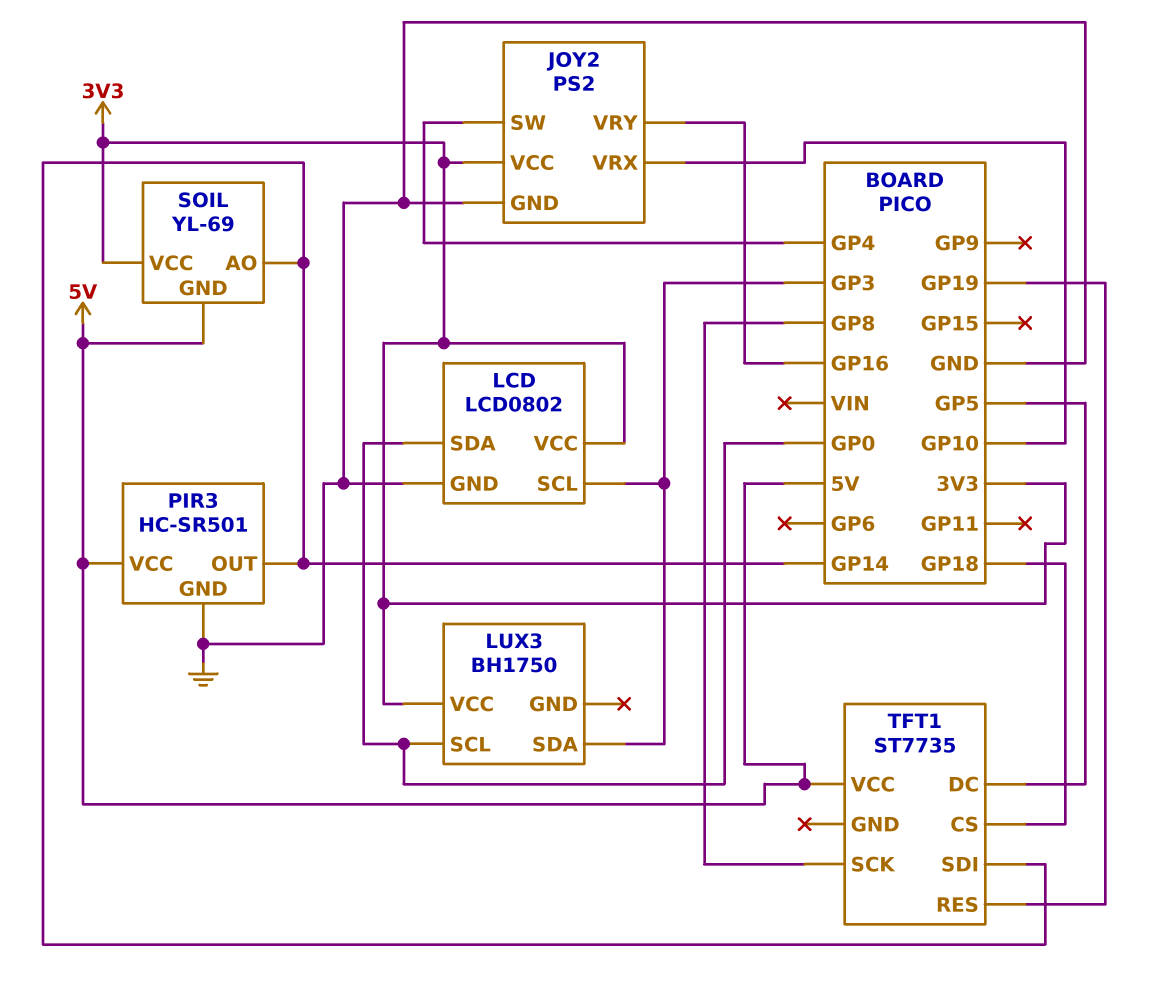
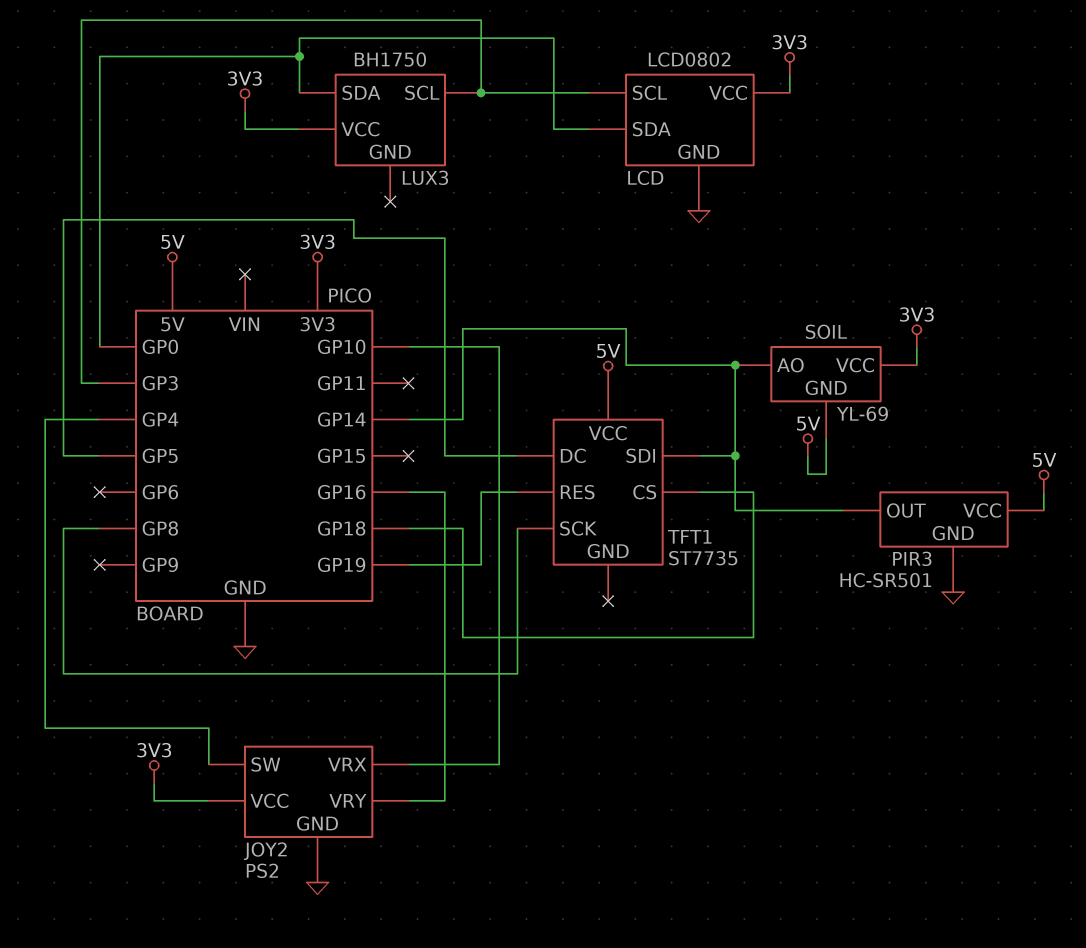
LUX3 pin SCL: GP0 -> GP3
LUX3 pin SDA: GP3 -> GP0

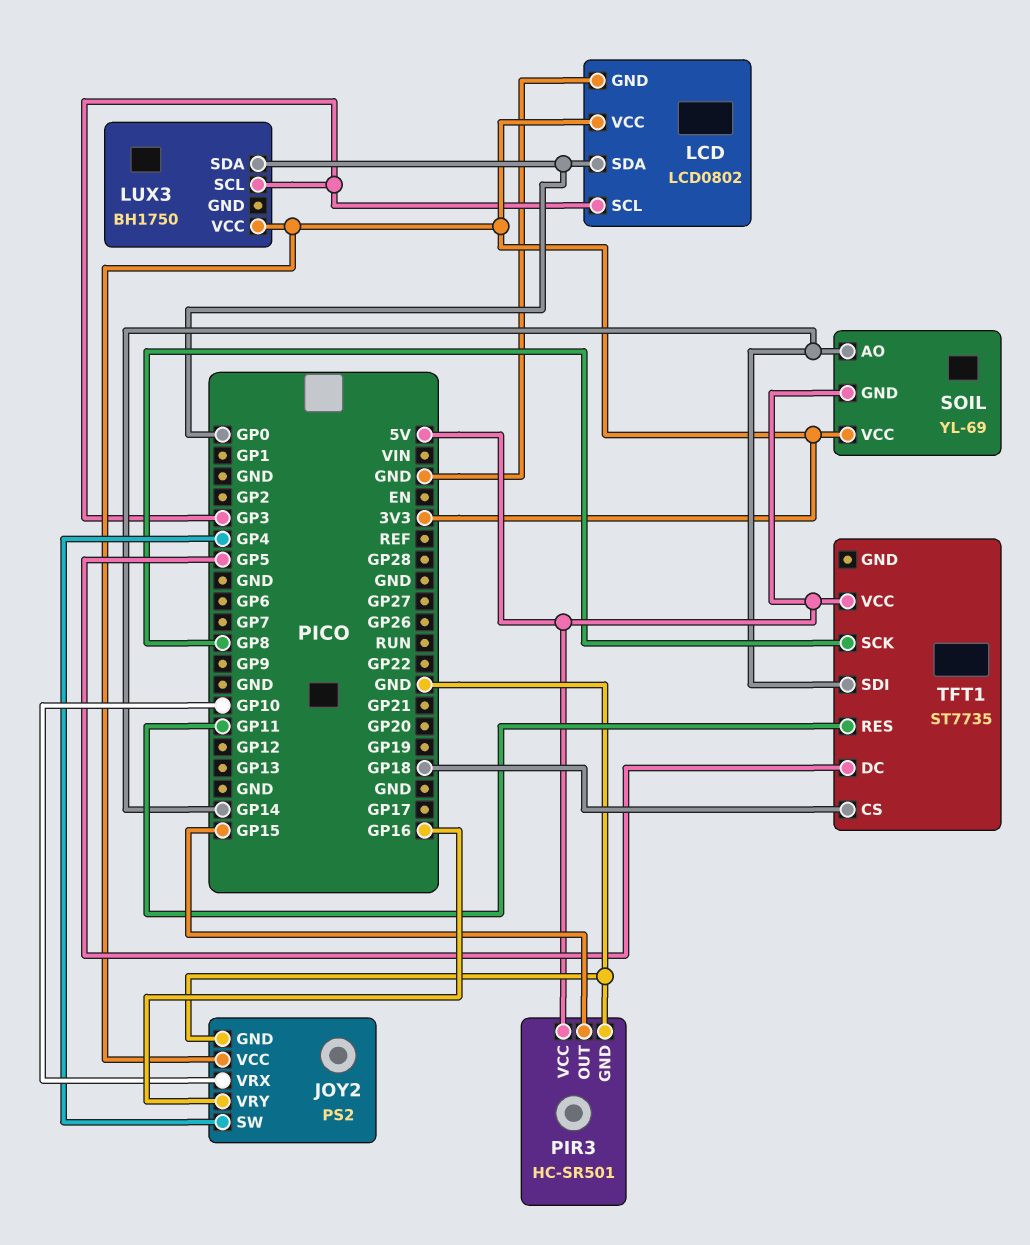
PIR3 pin OUT: GP14 -> GP15
TFT1 pin RES: GP19 -> GP11

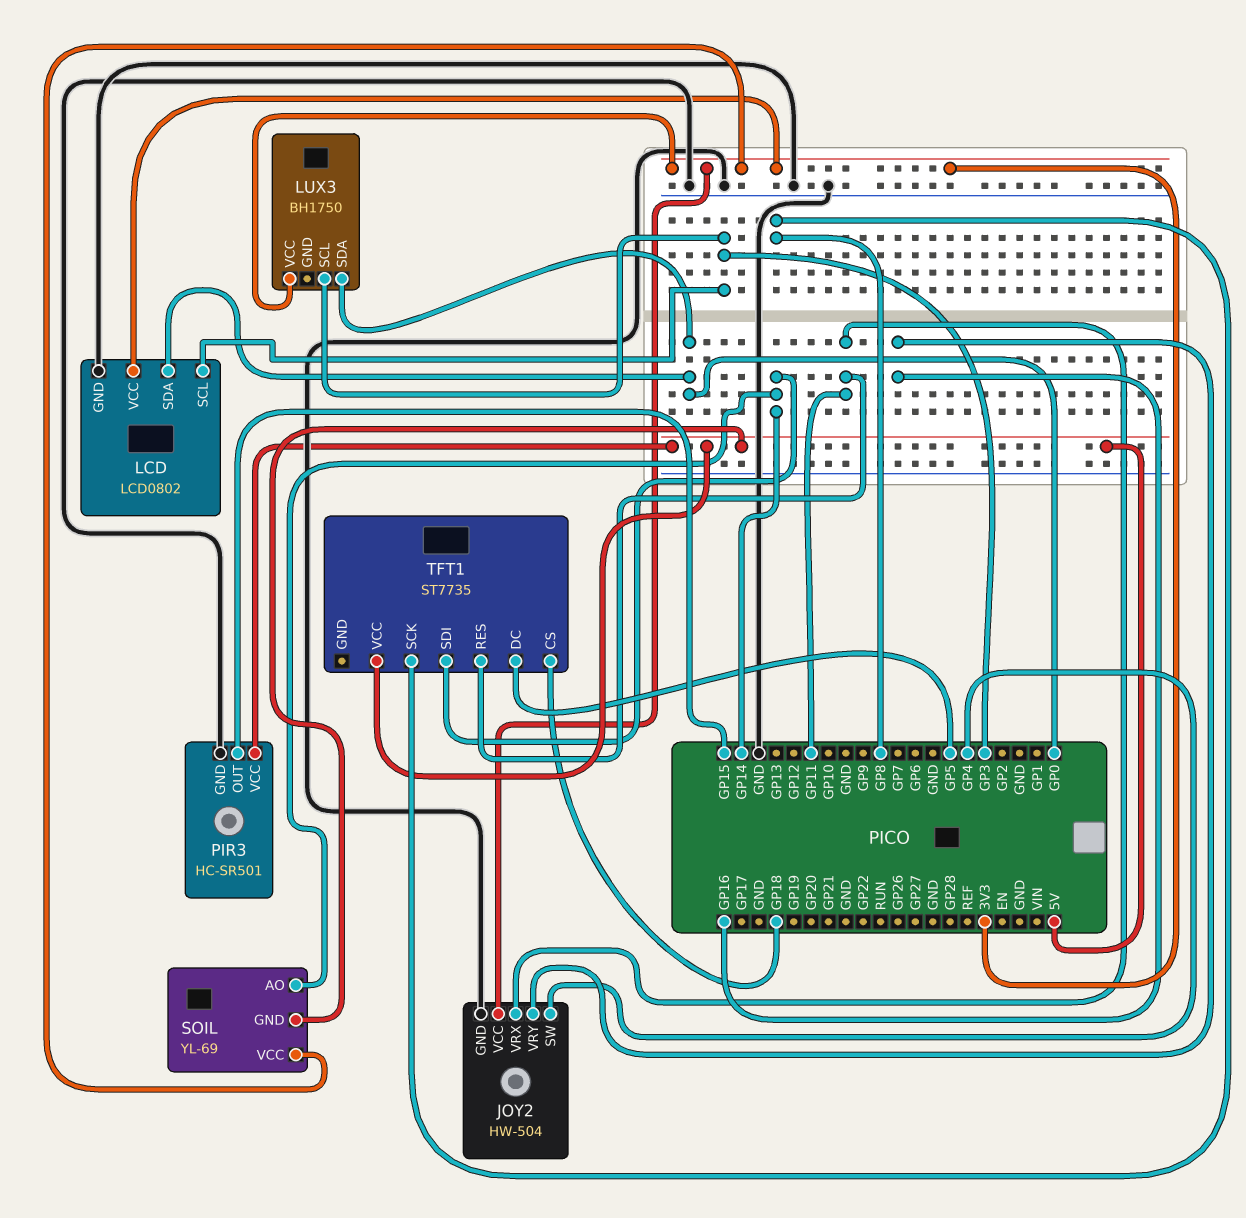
JOY2: PS2 -> HW-504
JOY2 pin VRX: GP10 -> GP11

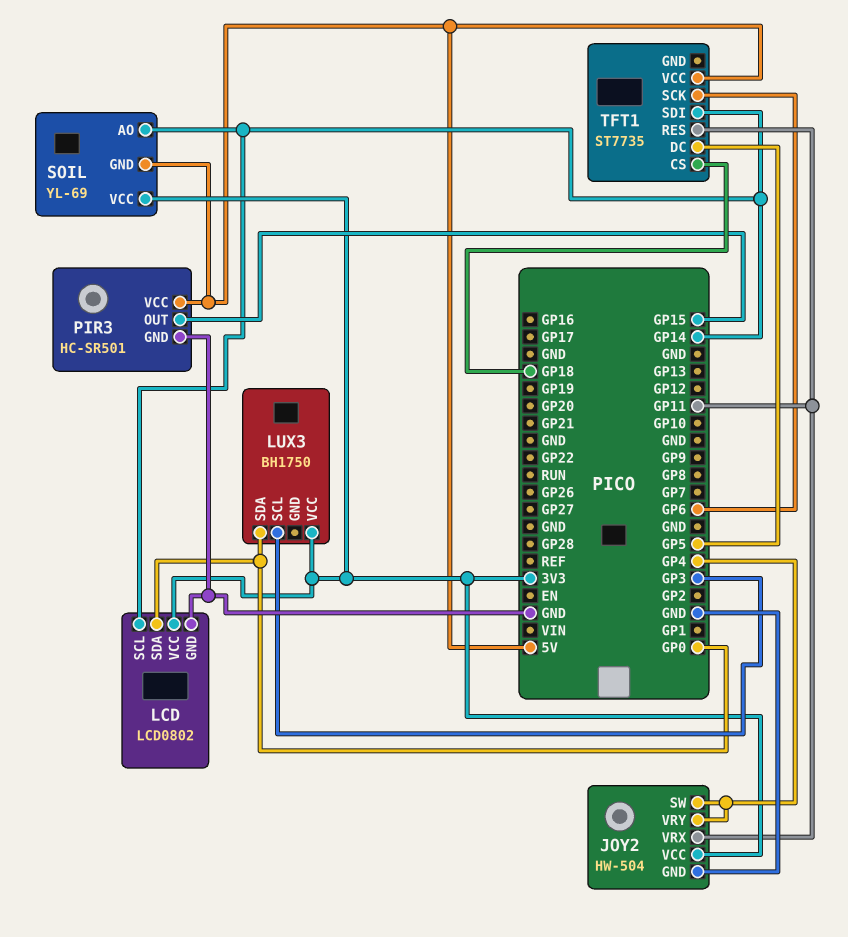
JOY2 pin VRY: GP16 -> GP4
LCD pin SCL: GP3 -> GP14
TFT1 pin SCK: GP8 -> GP6

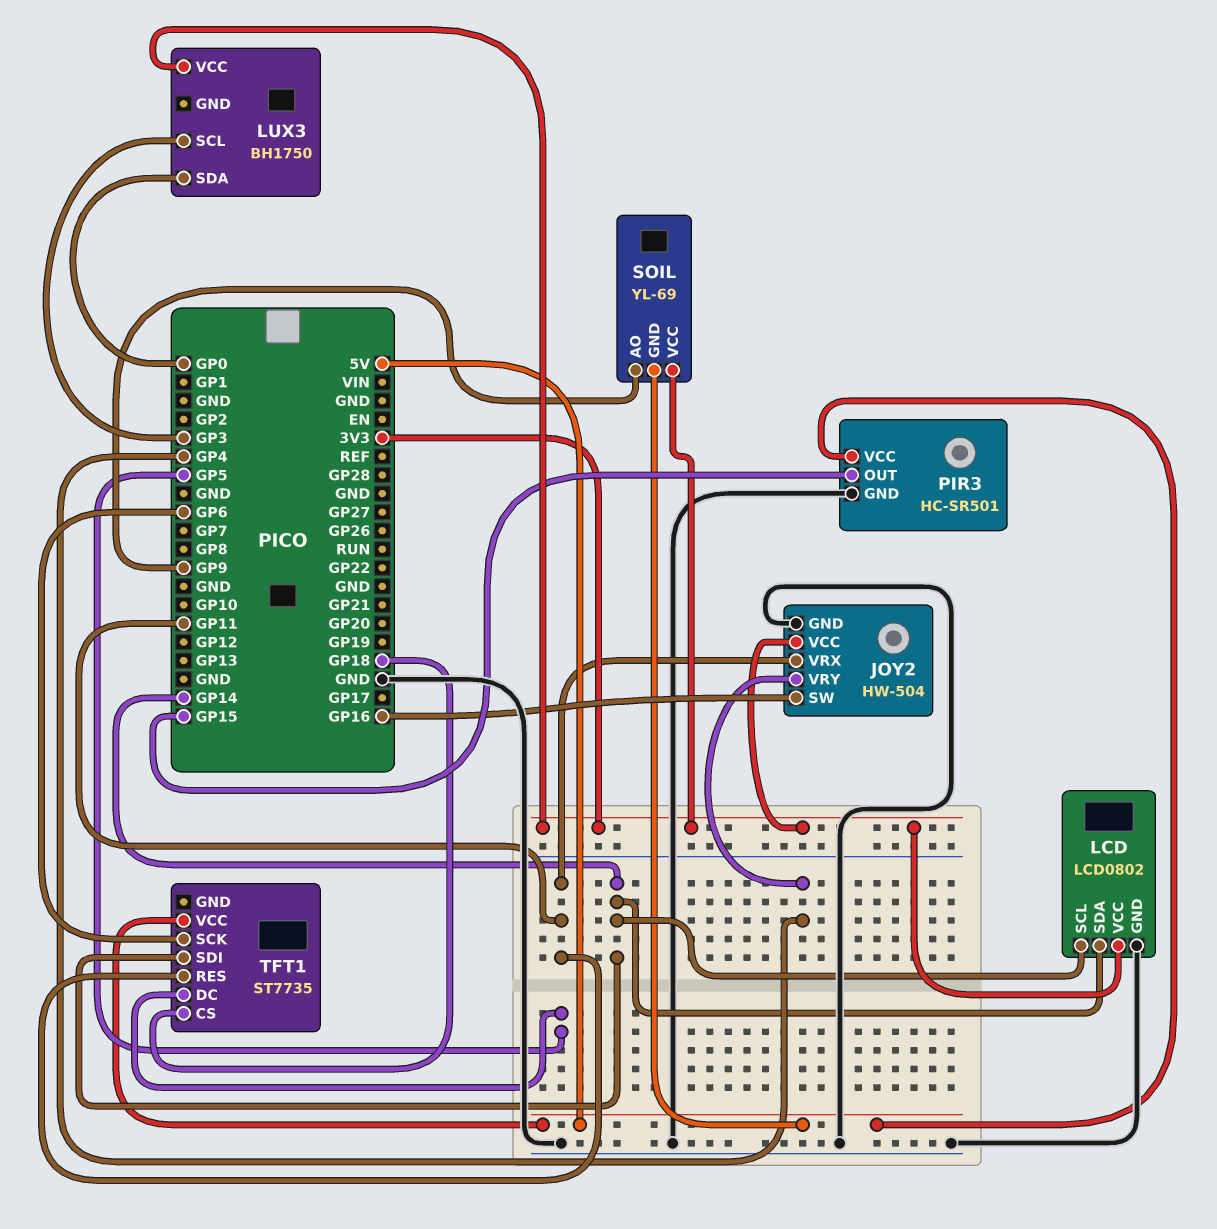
JOY2 pin SW: GP4 -> GP16
LCD pin SDA: GP0 -> GP14
SOIL pin AO: GP14 -> GP9

